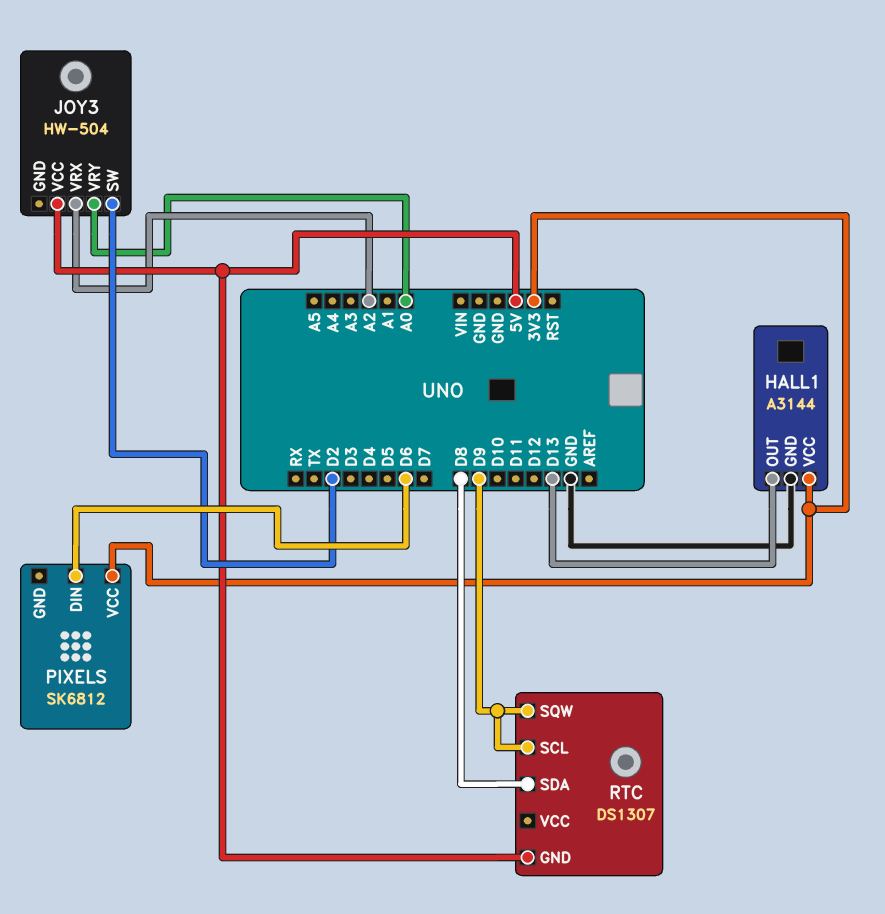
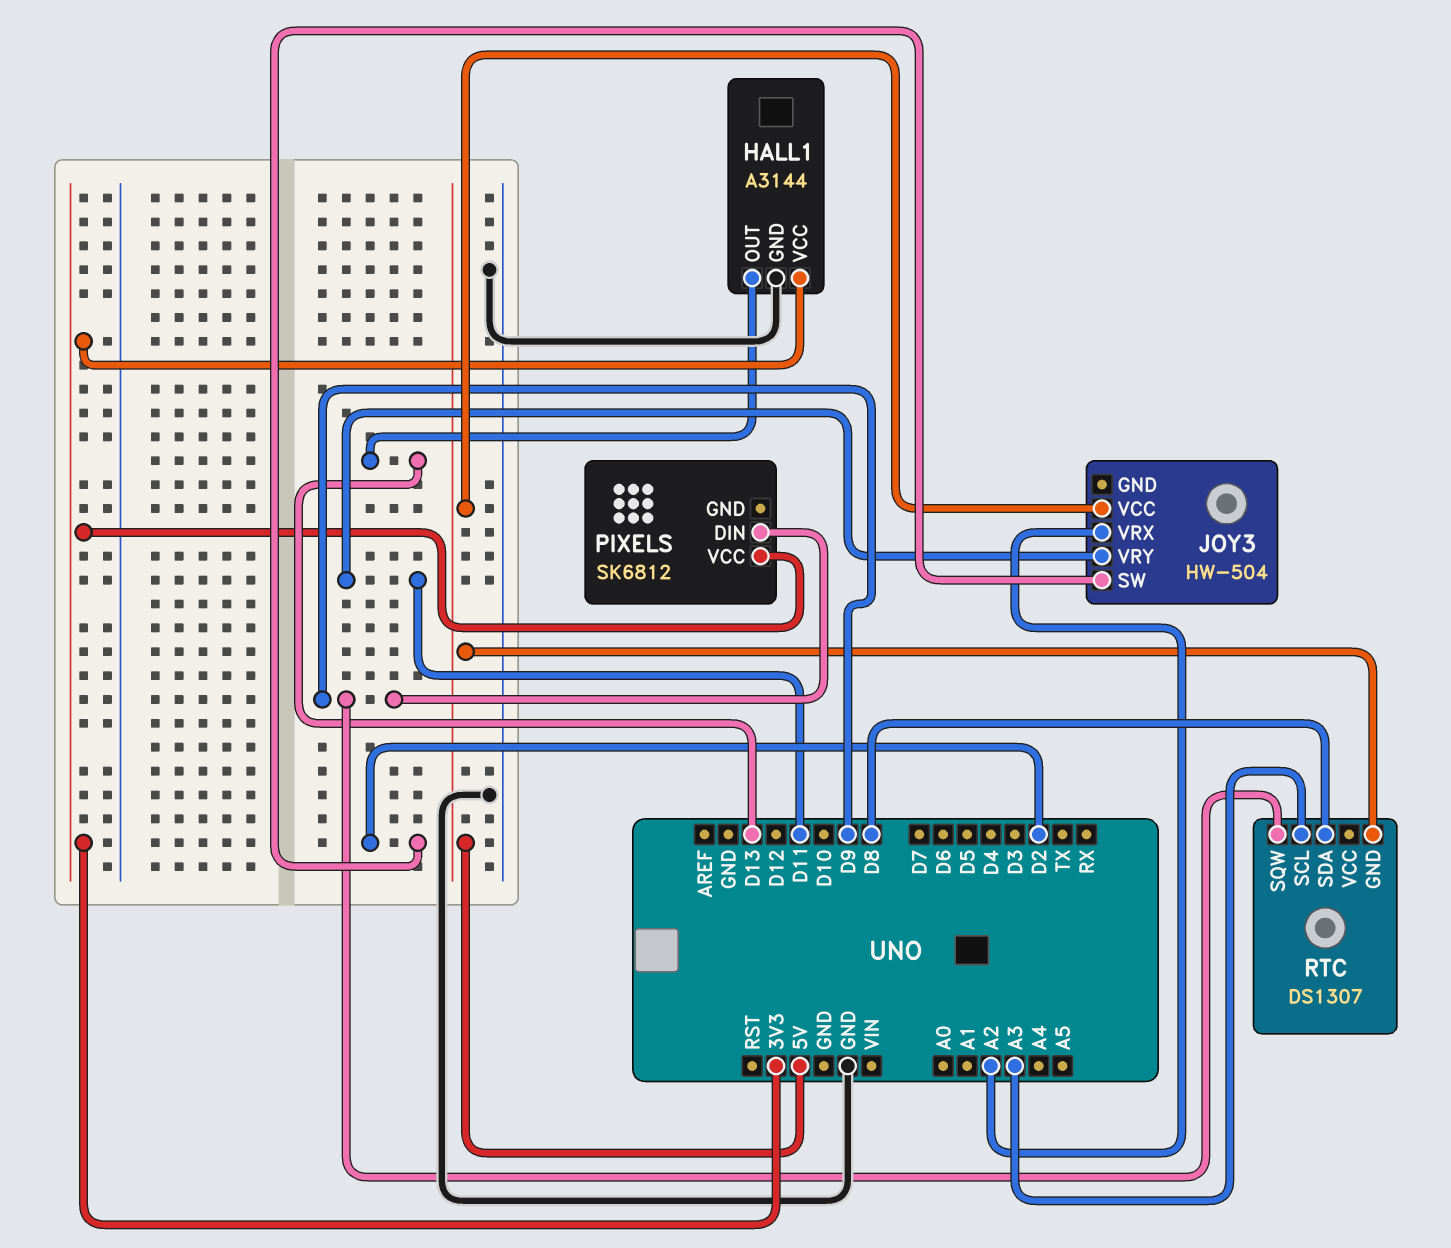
JOY3 pin VRY: A0 -> D11
PIXELS pin DIN: D6 -> D9
RTC pin SCL: D9 -> A3

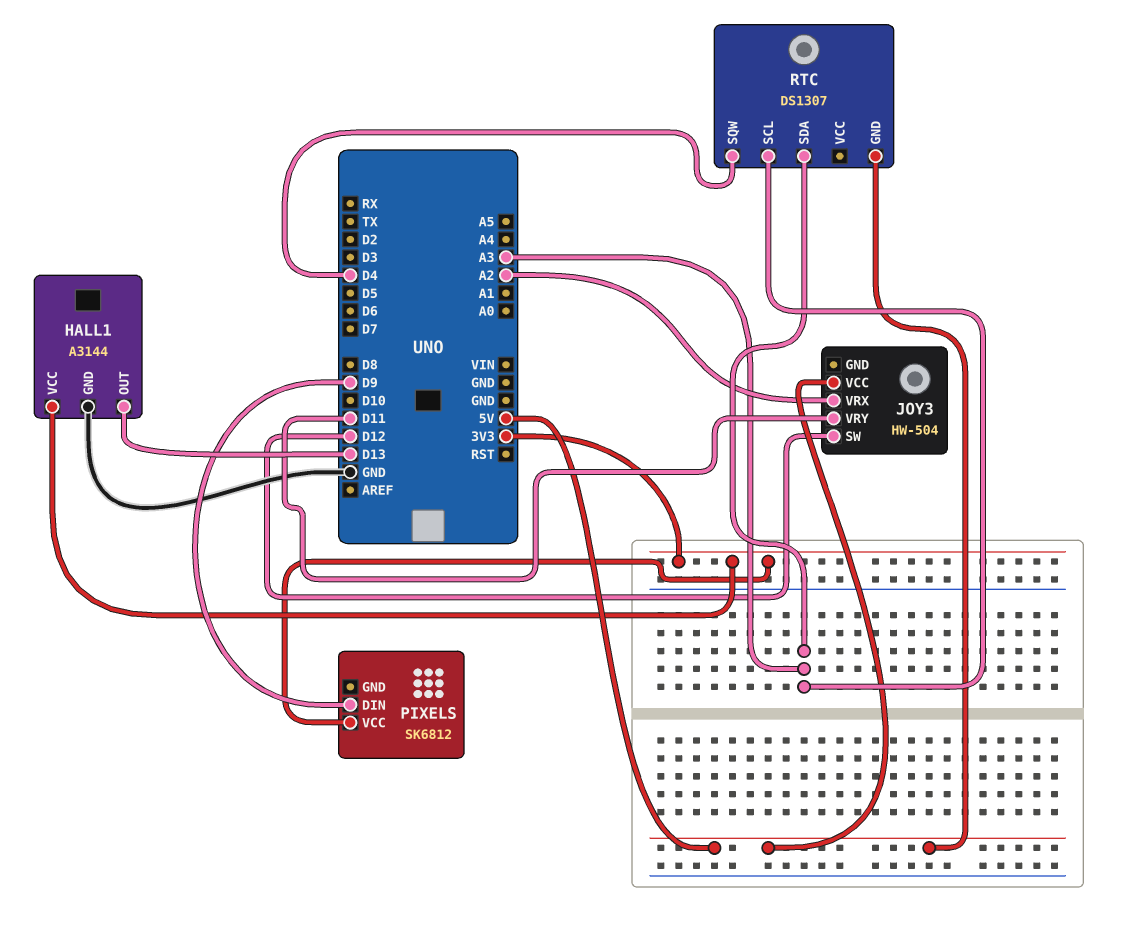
JOY3 pin SW: D2 -> D12
RTC pin SDA: D8 -> A3
RTC pin SQW: D9 -> D4

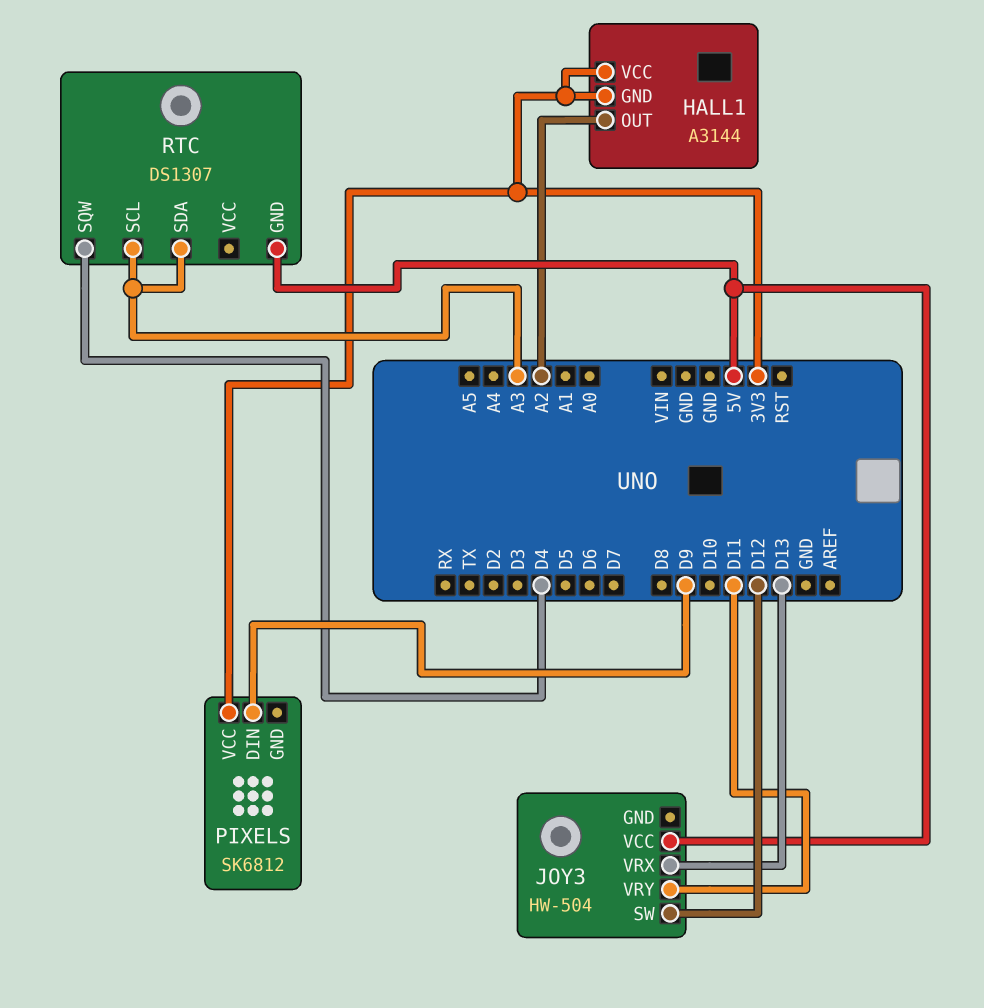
HALL1 pin GND: GND -> 3V3
HALL1 pin OUT: D13 -> A2
JOY3 pin VRX: A2 -> D13

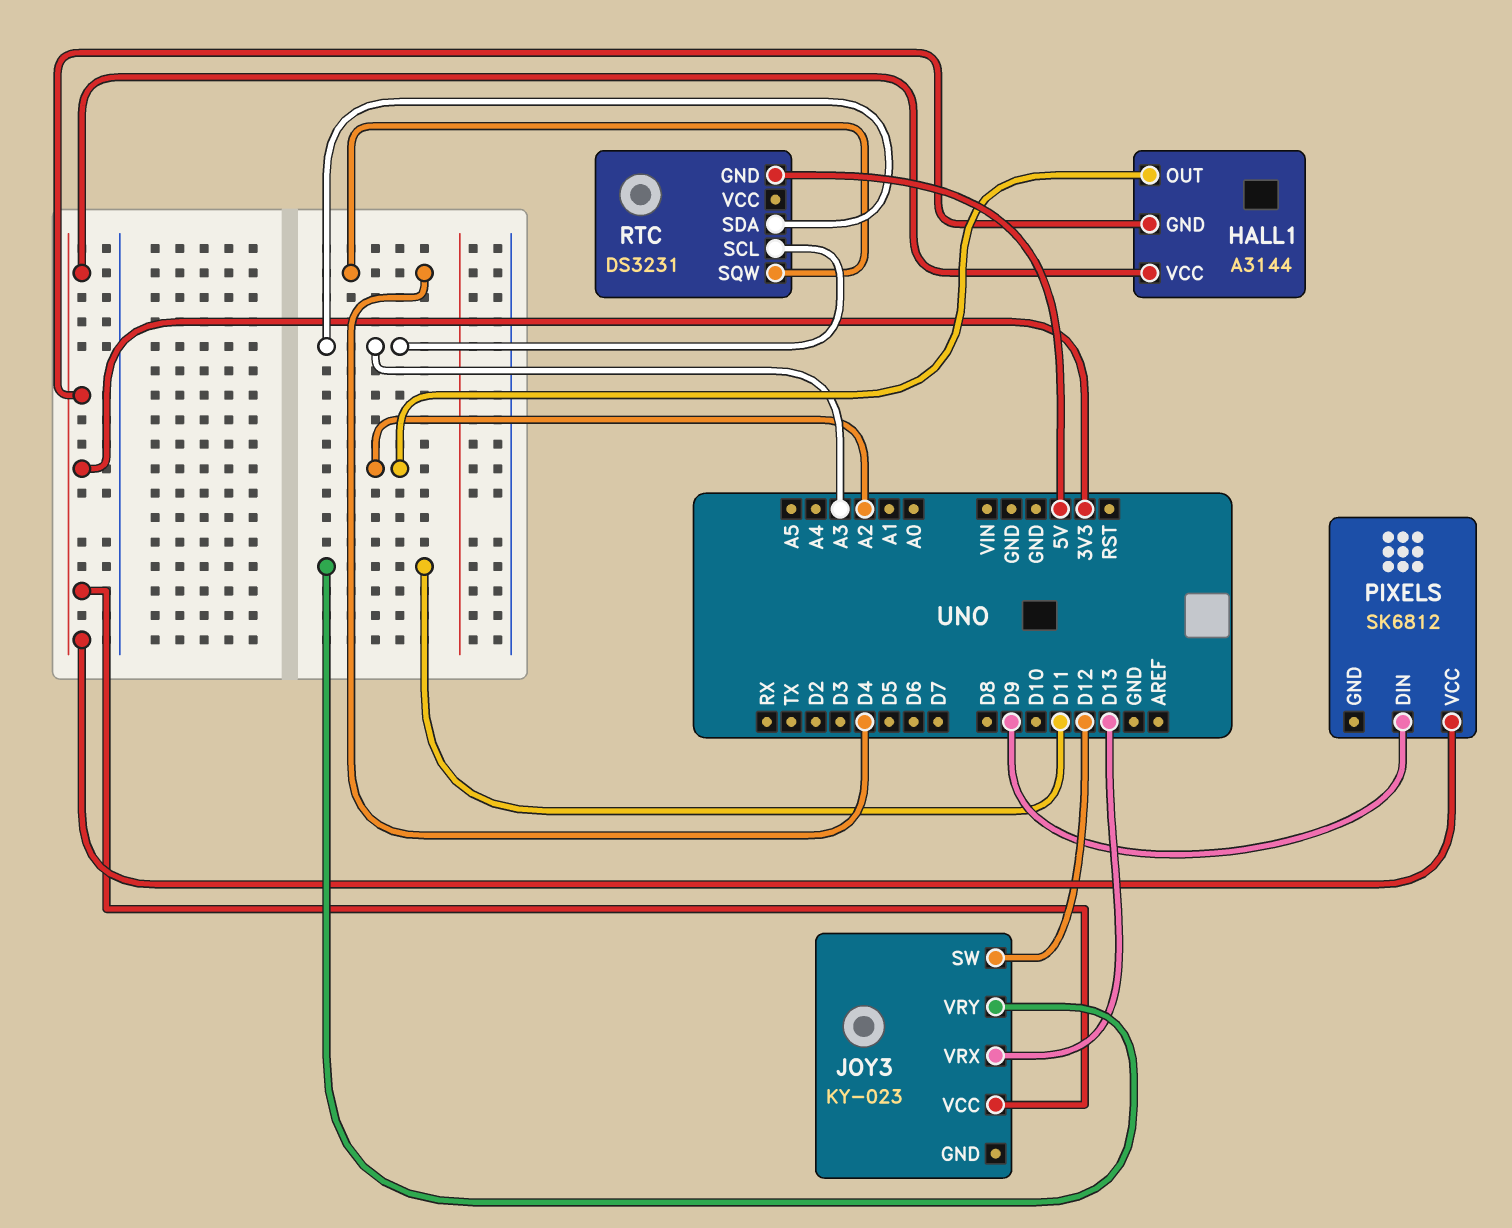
JOY3: HW-504 -> KY-023
JOY3 pin VCC: 5V -> 3V3
RTC: DS1307 -> DS3231

